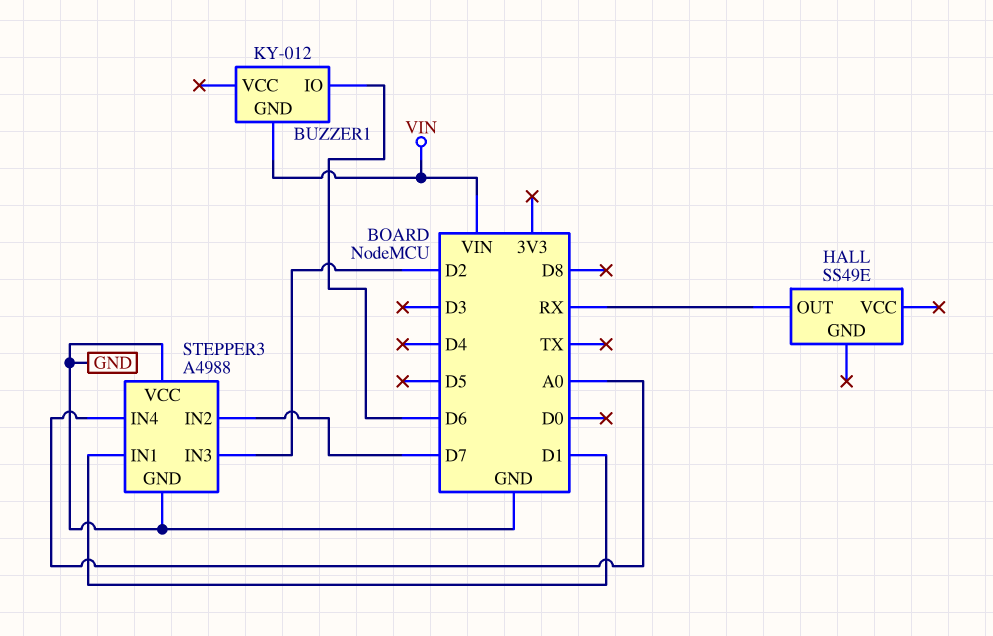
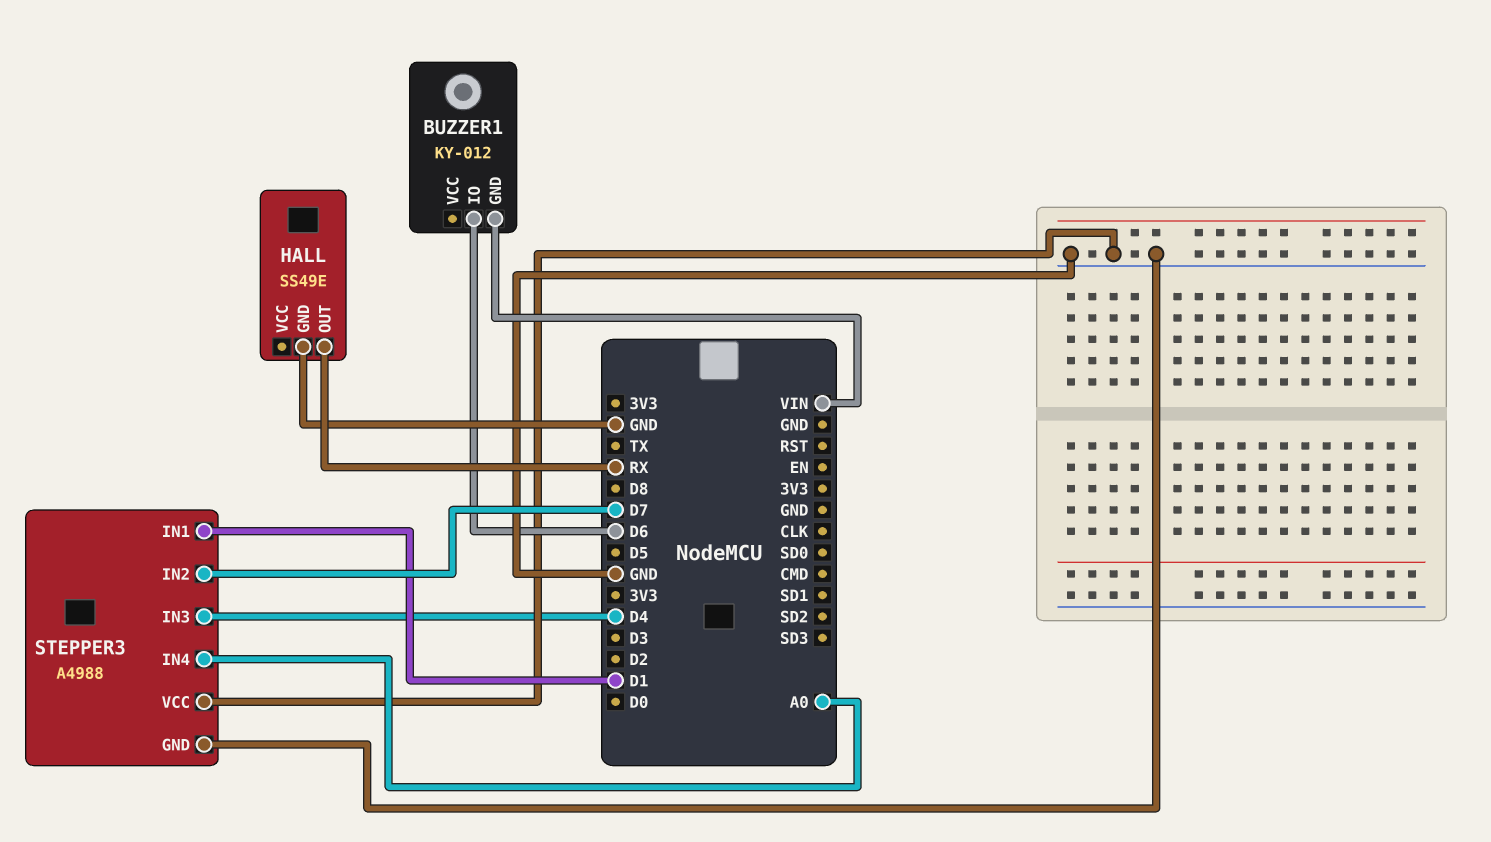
HALL pin GND: none -> GND
STEPPER3 pin IN3: D2 -> D4

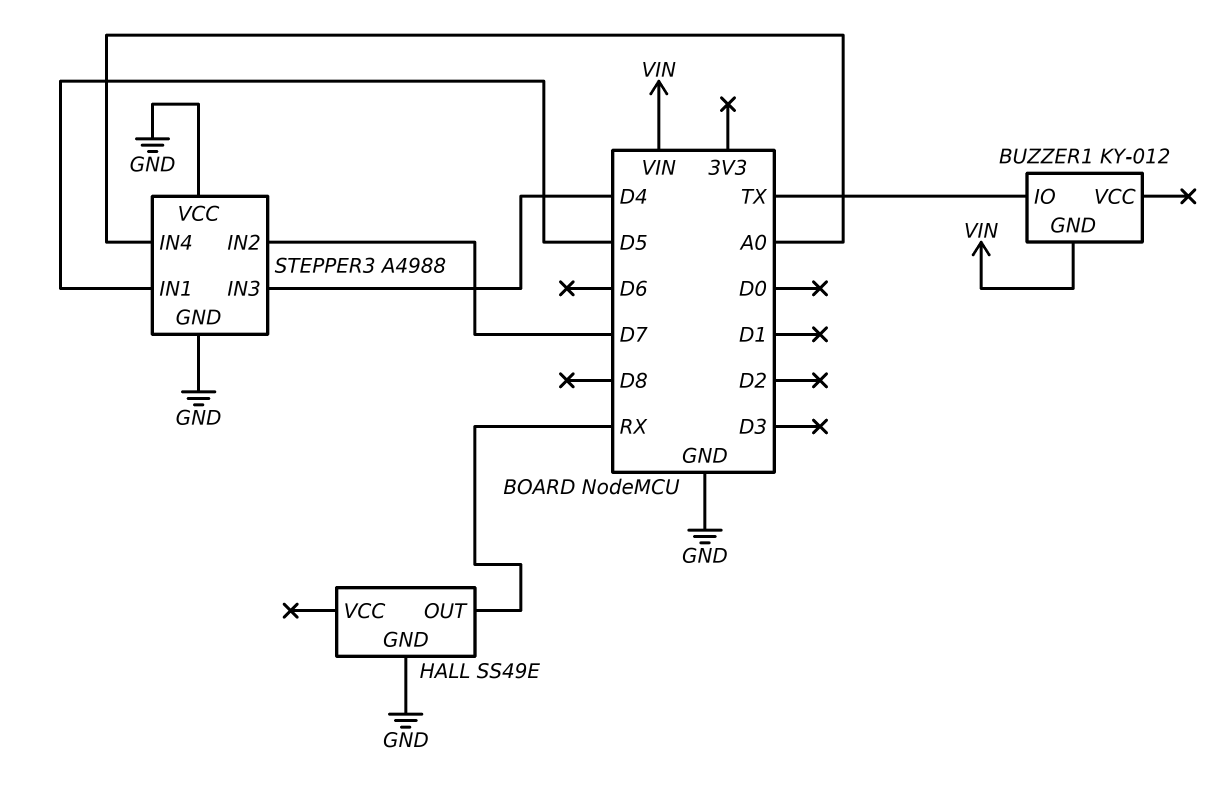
BUZZER1 pin IO: D6 -> TX
STEPPER3 pin IN1: D1 -> D5

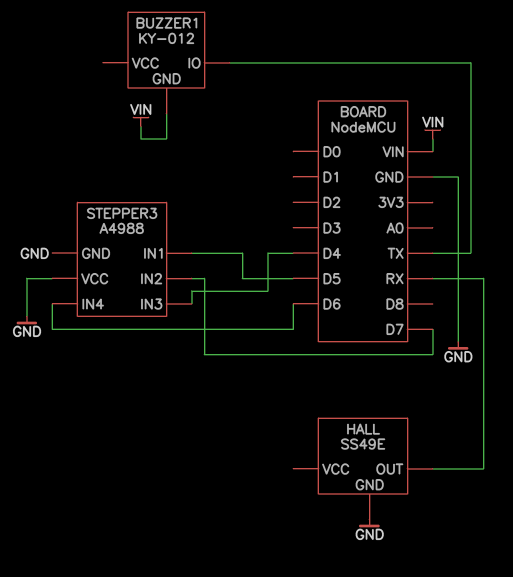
STEPPER3 pin IN4: A0 -> D6

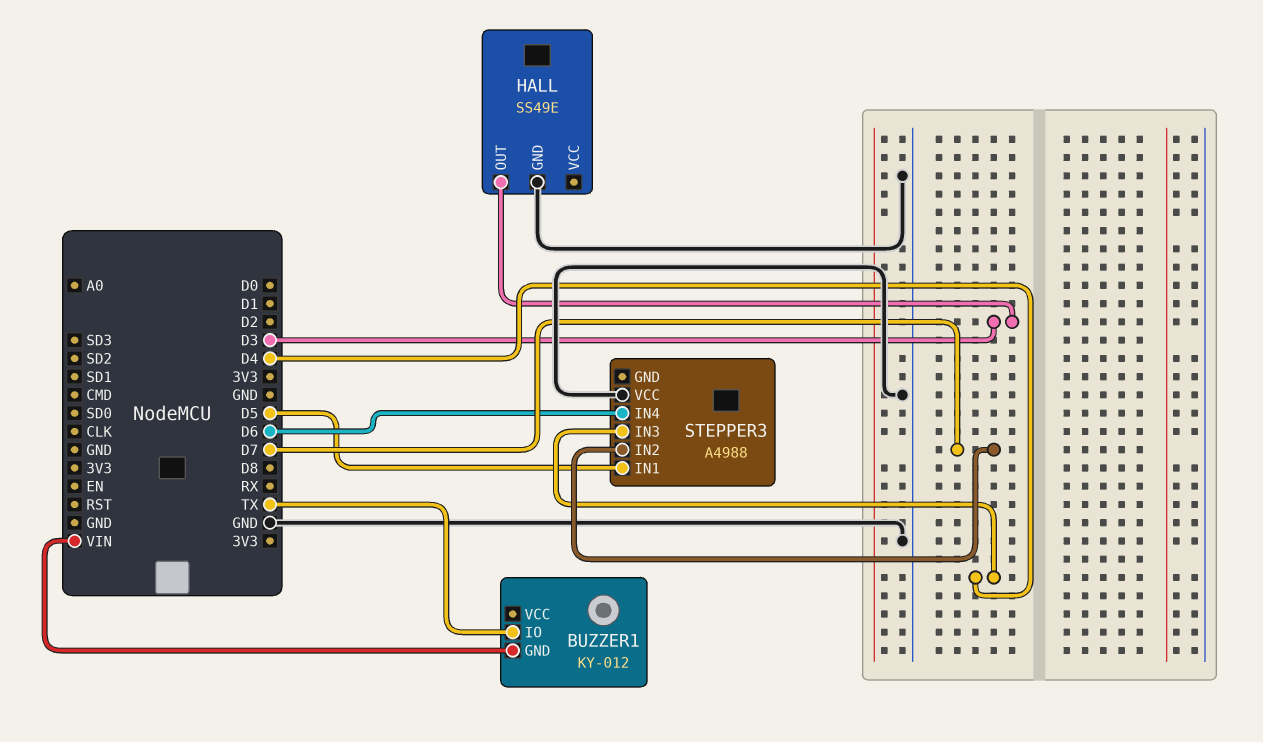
HALL pin OUT: RX -> D3
STEPPER3 pin GND: GND -> none

